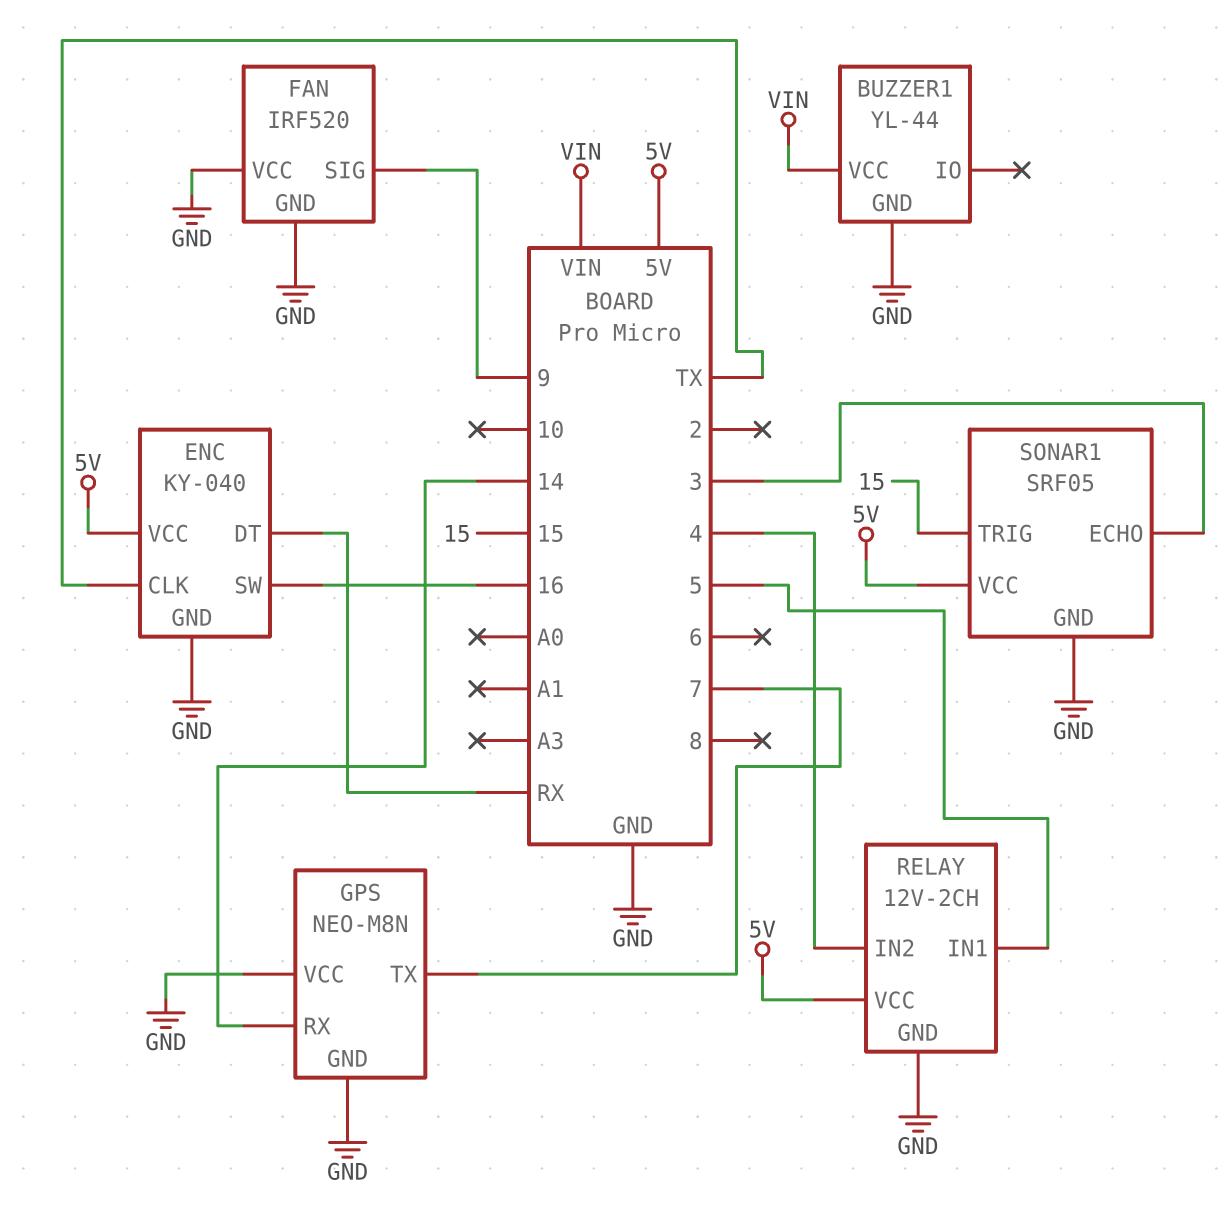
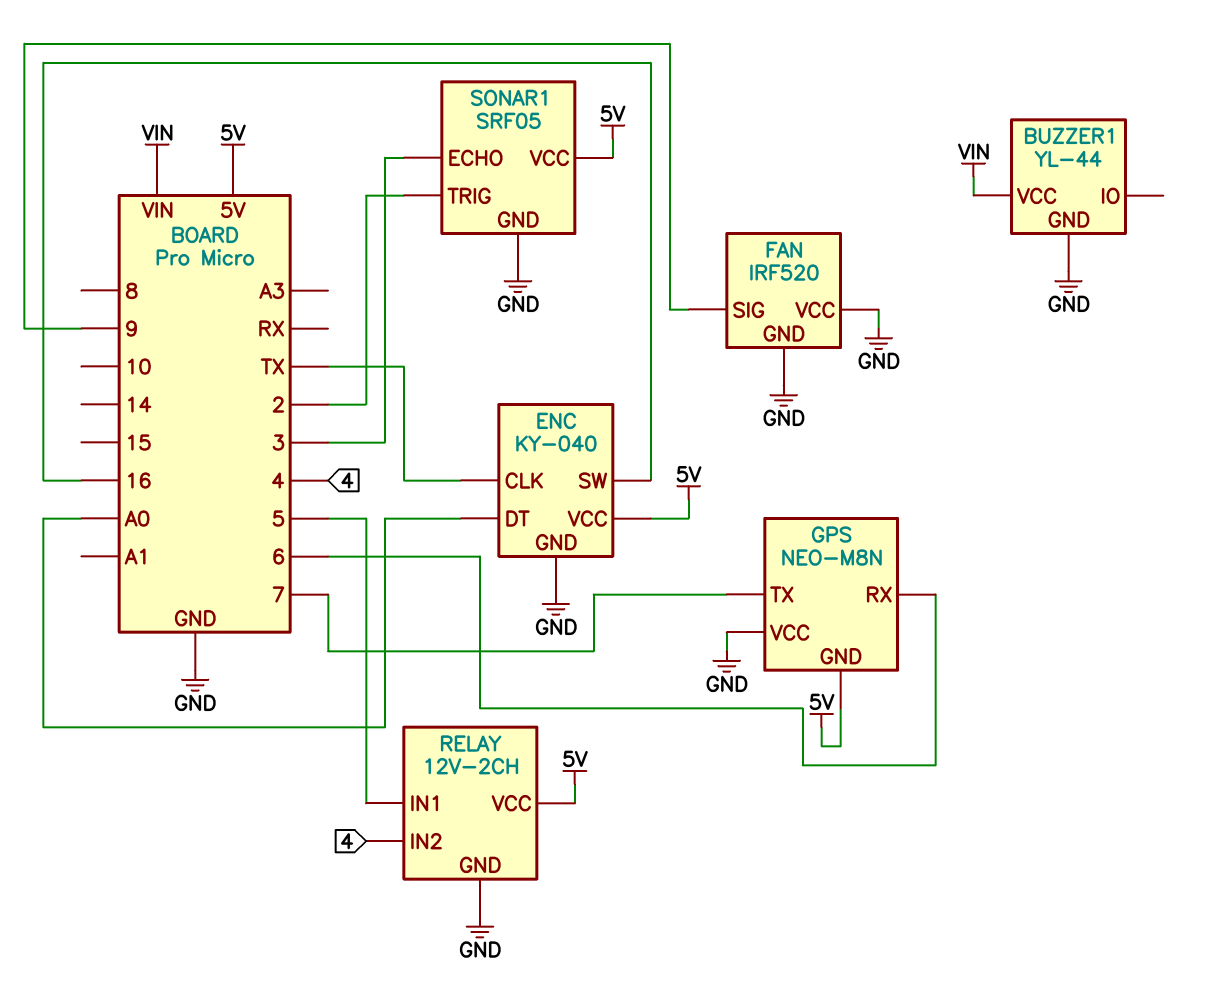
ENC pin DT: RX -> A0
GPS pin GND: GND -> 5V
GPS pin RX: 14 -> 6
SONAR1 pin TRIG: 15 -> 2

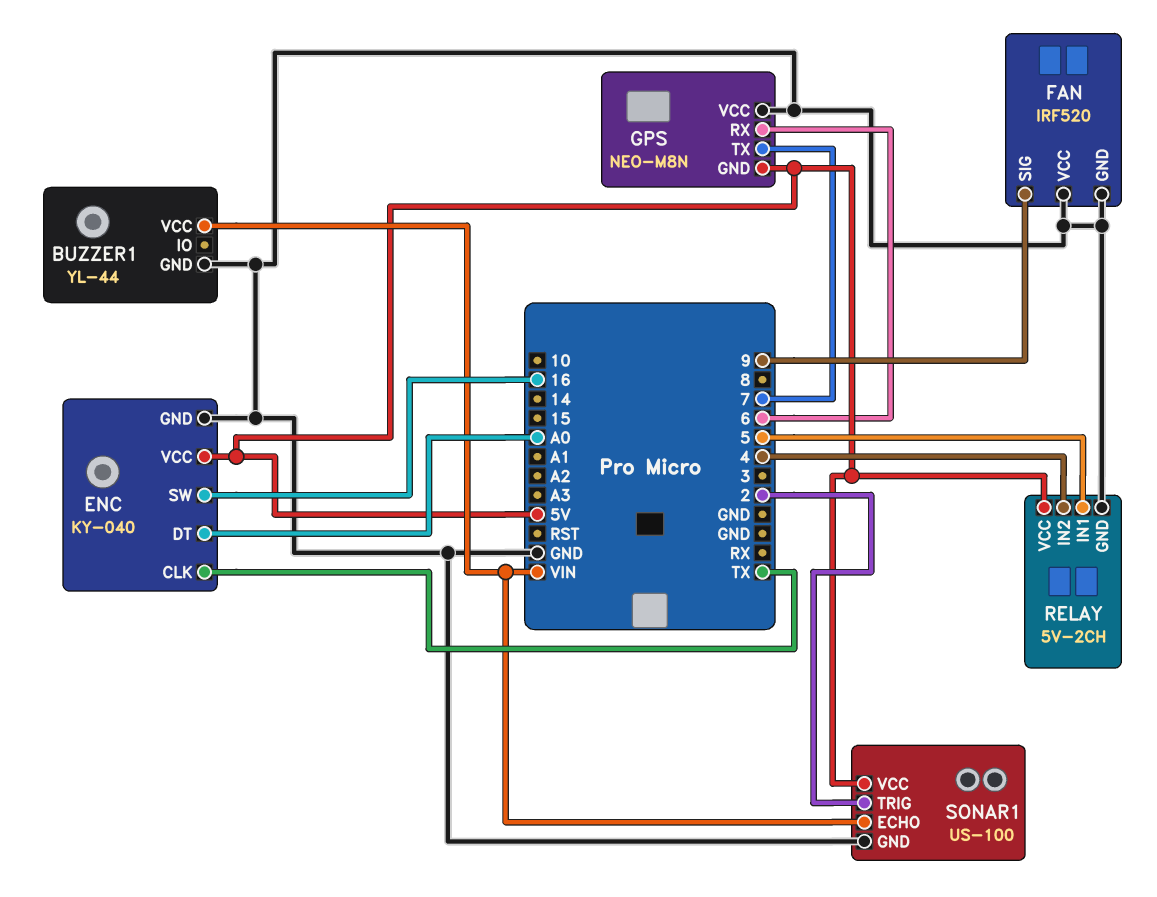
RELAY: 12V-2CH -> 5V-2CH
SONAR1: SRF05 -> US-100
SONAR1 pin ECHO: 3 -> VIN

